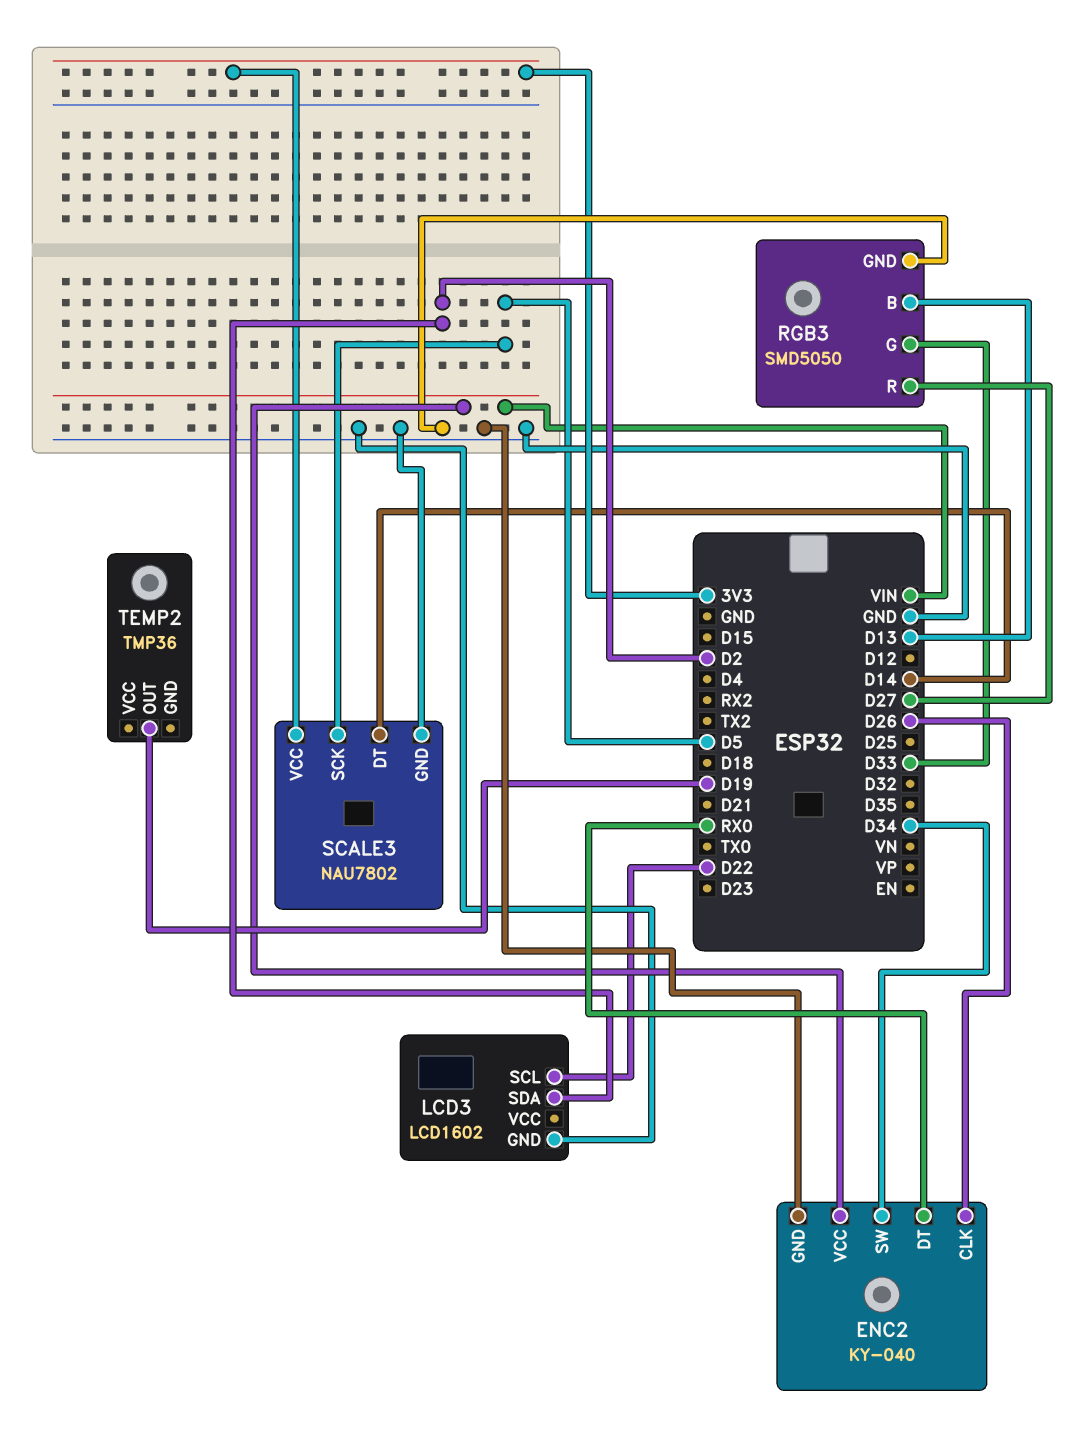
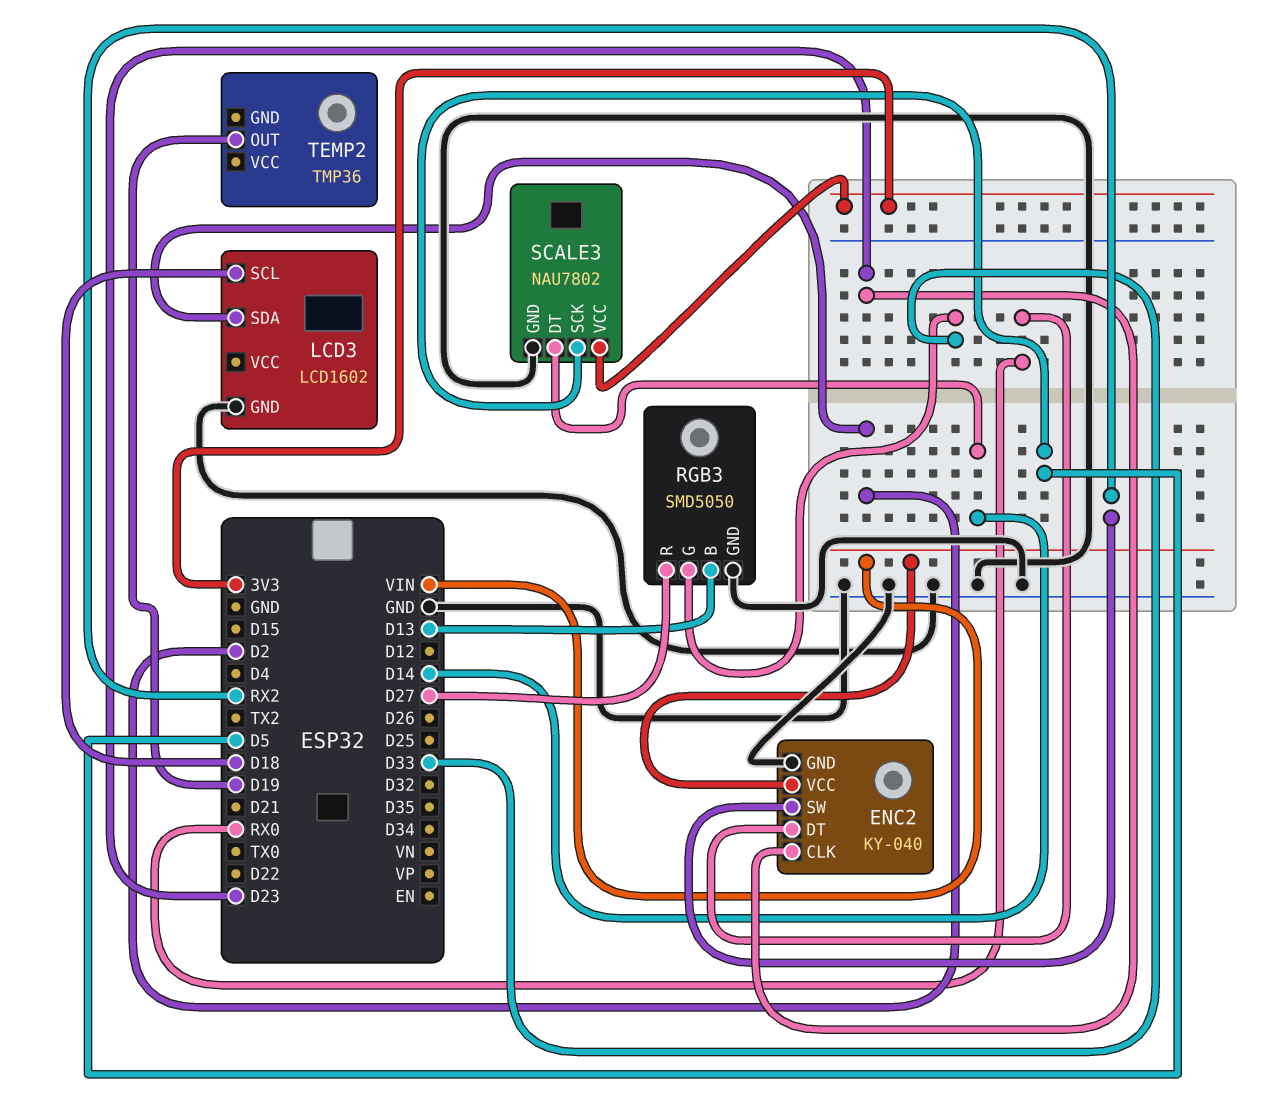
ENC2 pin CLK: D26 -> D23
ENC2 pin SW: D34 -> RX2
LCD3 pin SCL: D22 -> D18

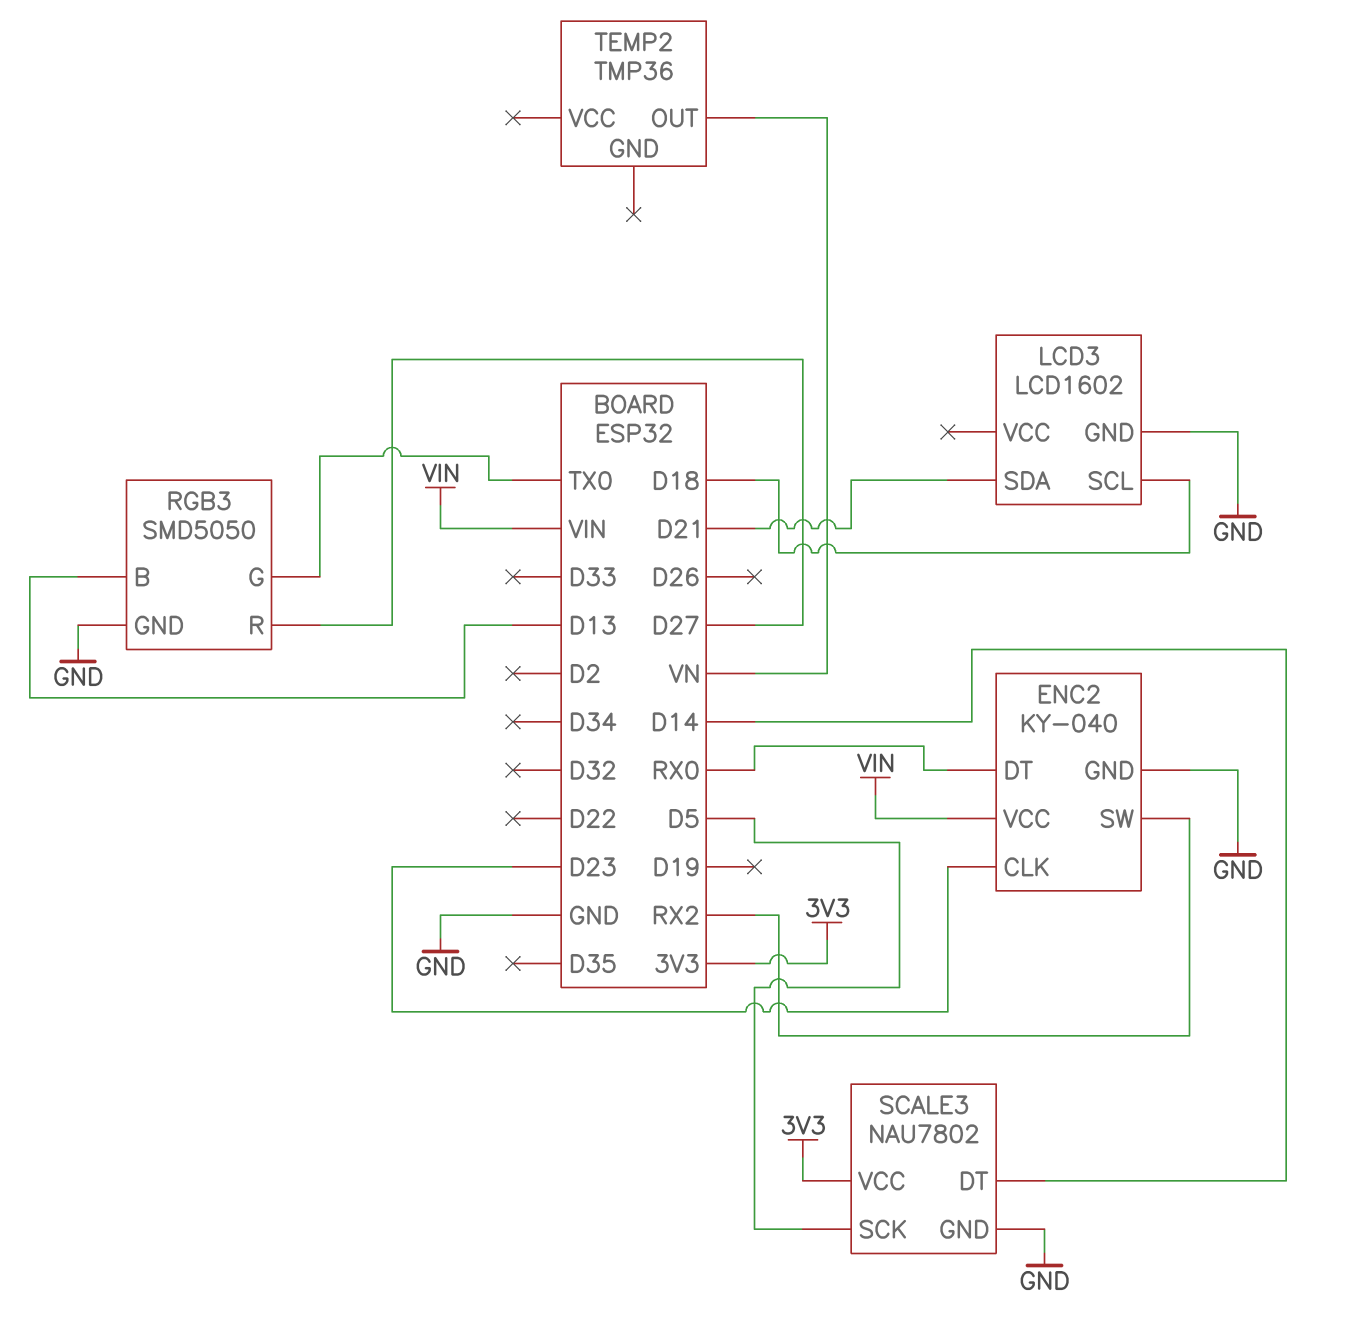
LCD3 pin SDA: D2 -> D21
RGB3 pin G: D33 -> TX0
TEMP2 pin OUT: D19 -> VN

